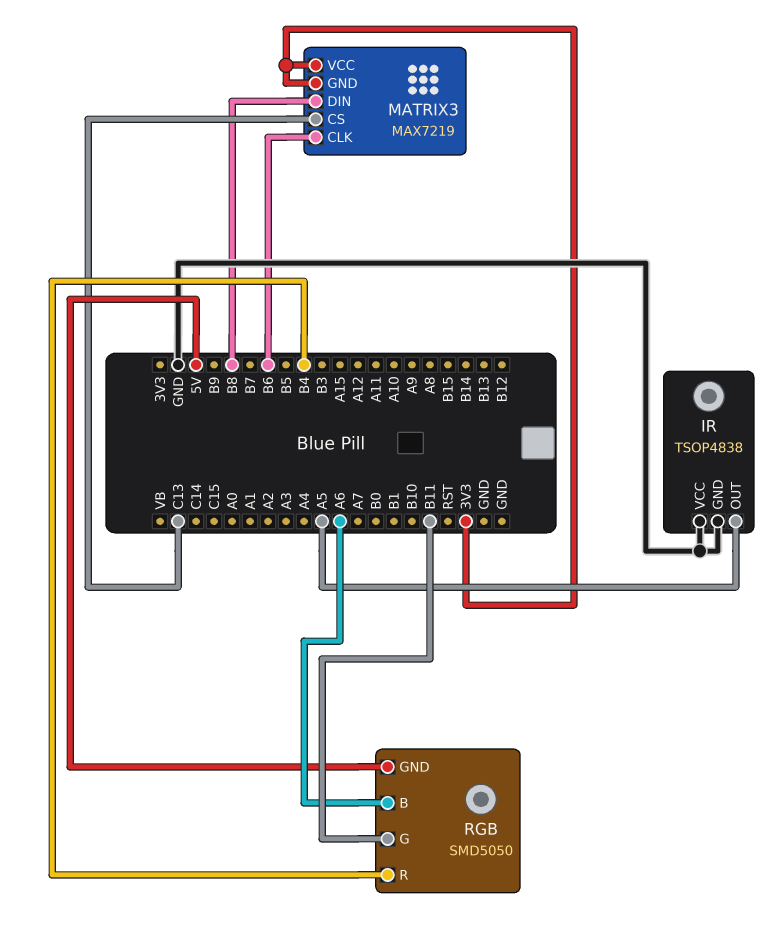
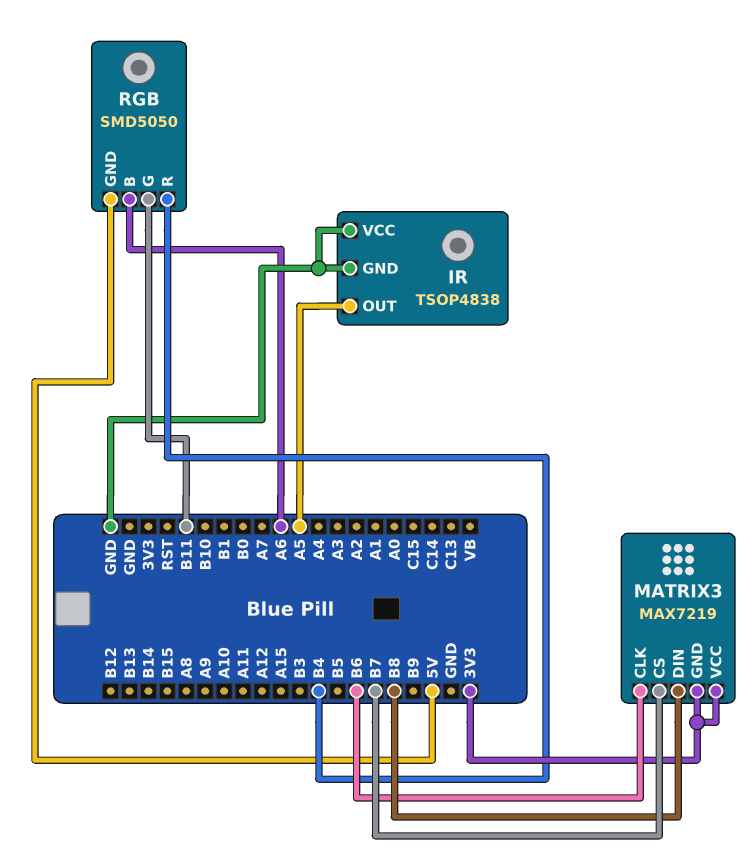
MATRIX3 pin CS: C13 -> B7

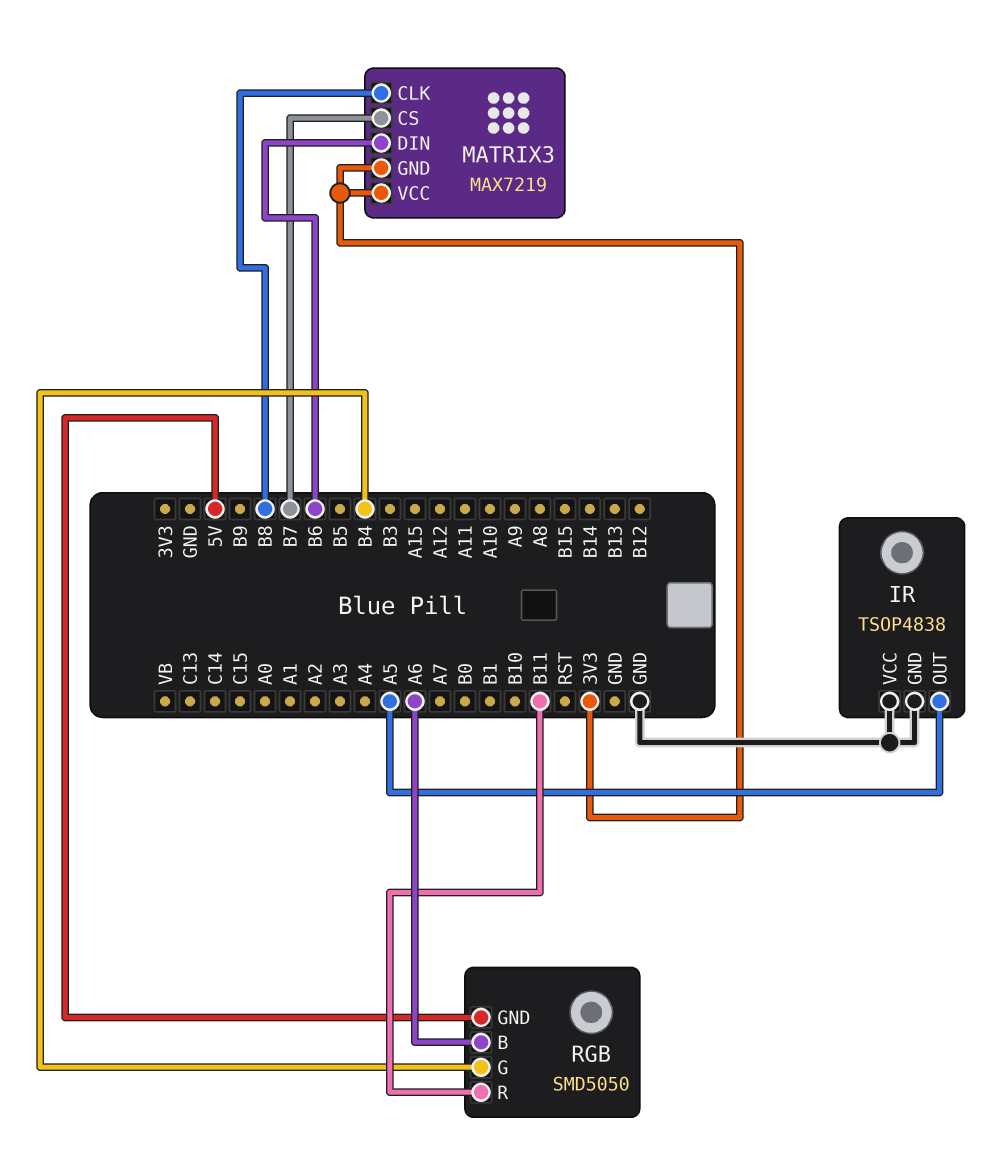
MATRIX3 pin CLK: B6 -> B8
MATRIX3 pin DIN: B8 -> B6
RGB pin G: B11 -> B4
RGB pin R: B4 -> B11

